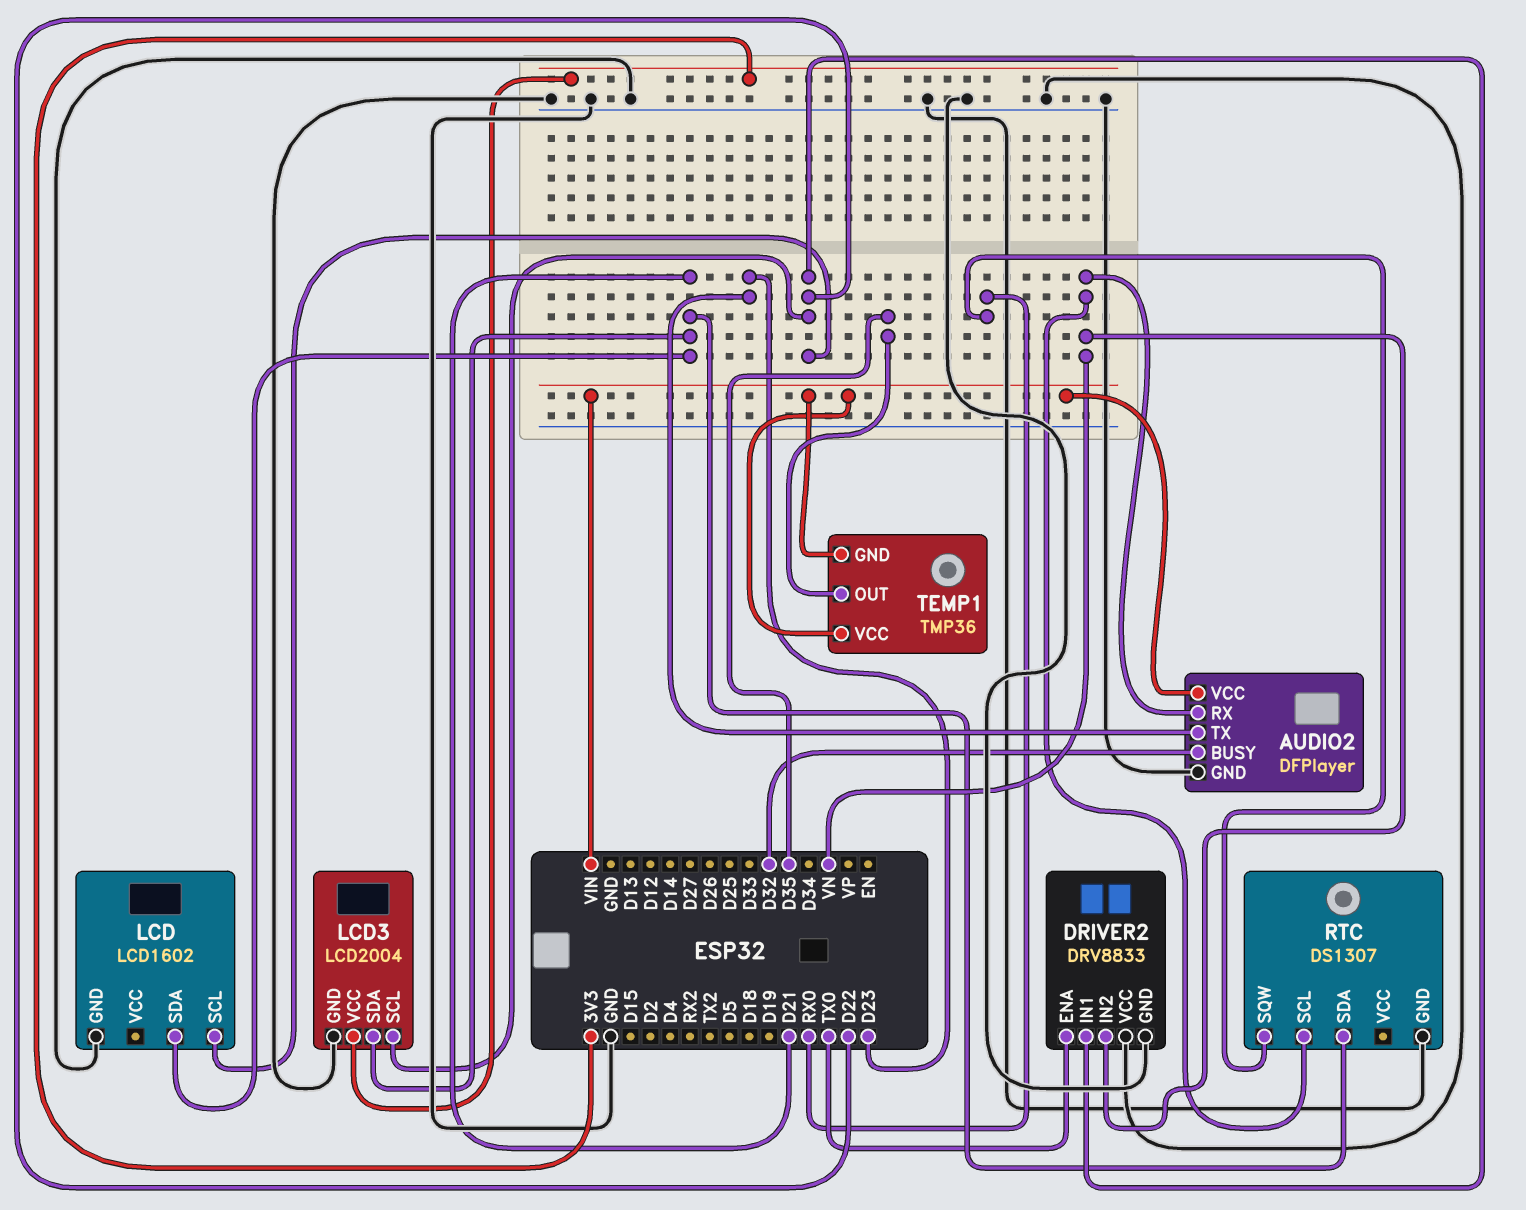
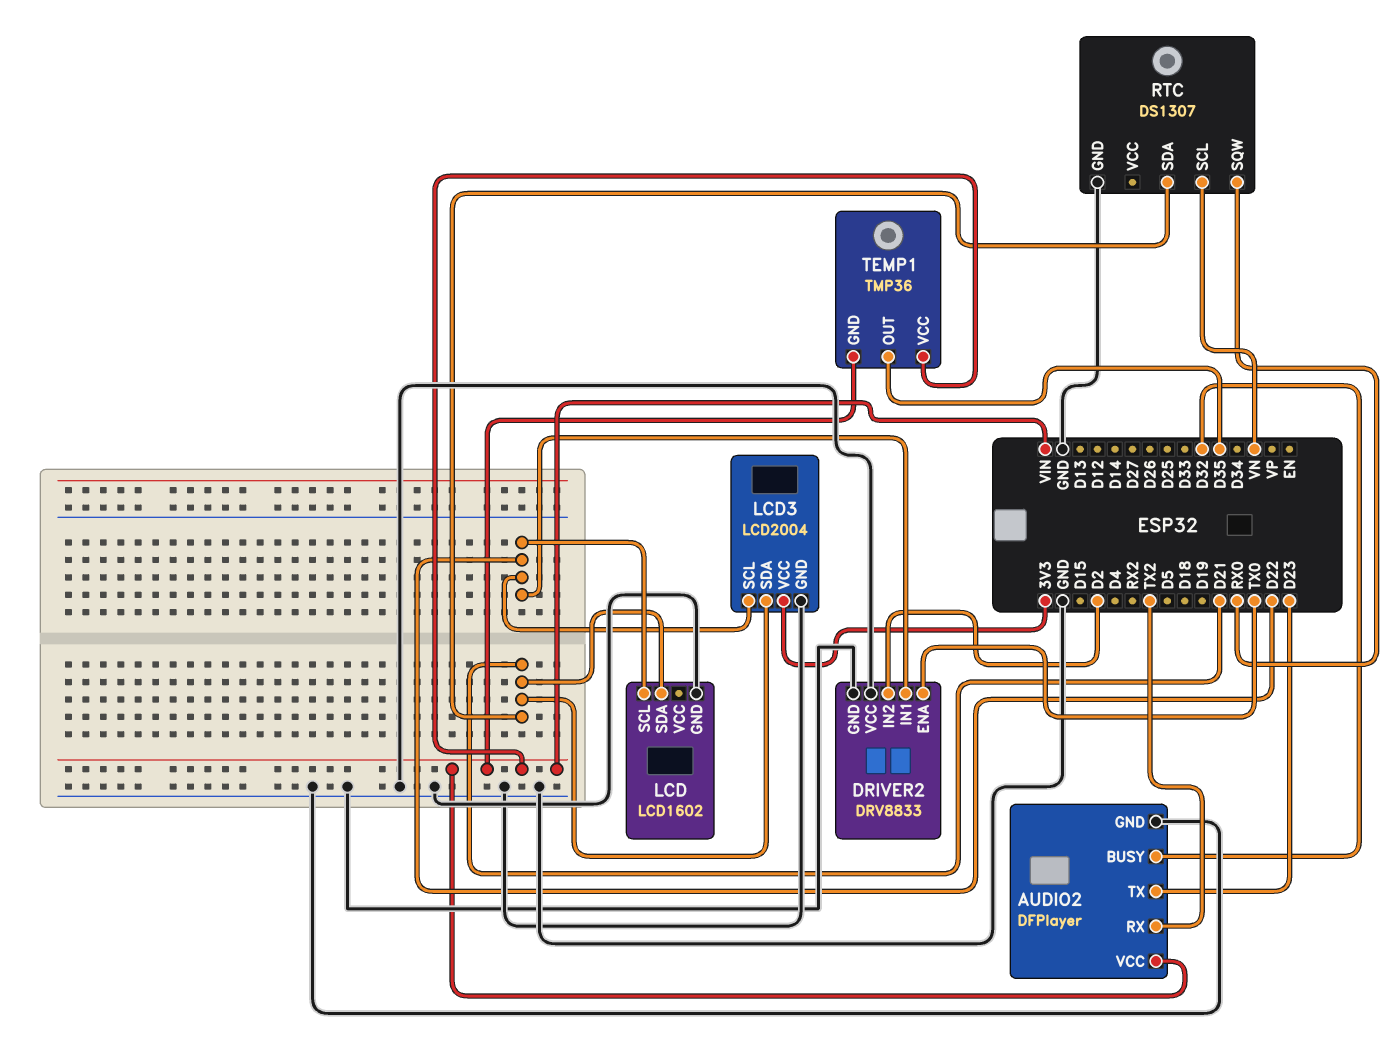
AUDIO2 pin RX: VN -> TX2
DRIVER2 pin IN2: VN -> D2

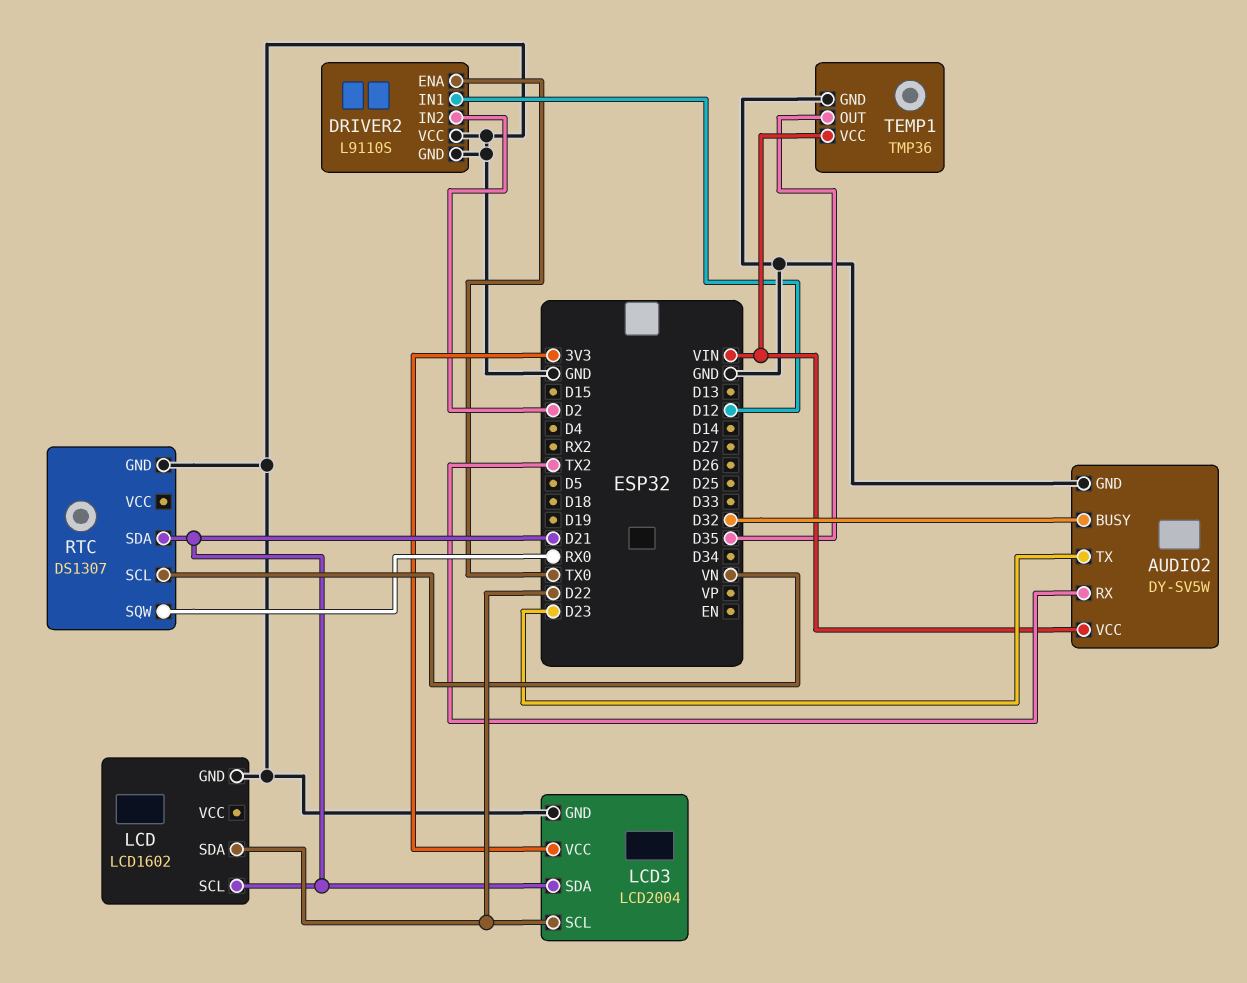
AUDIO2: DFPlayer -> DY-SV5W
DRIVER2: DRV8833 -> L9110S
DRIVER2 pin IN1: D22 -> D12
LCD pin SCL: D22 -> D21
LCD pin SDA: D21 -> D22
TEMP1 pin GND: VIN -> GND

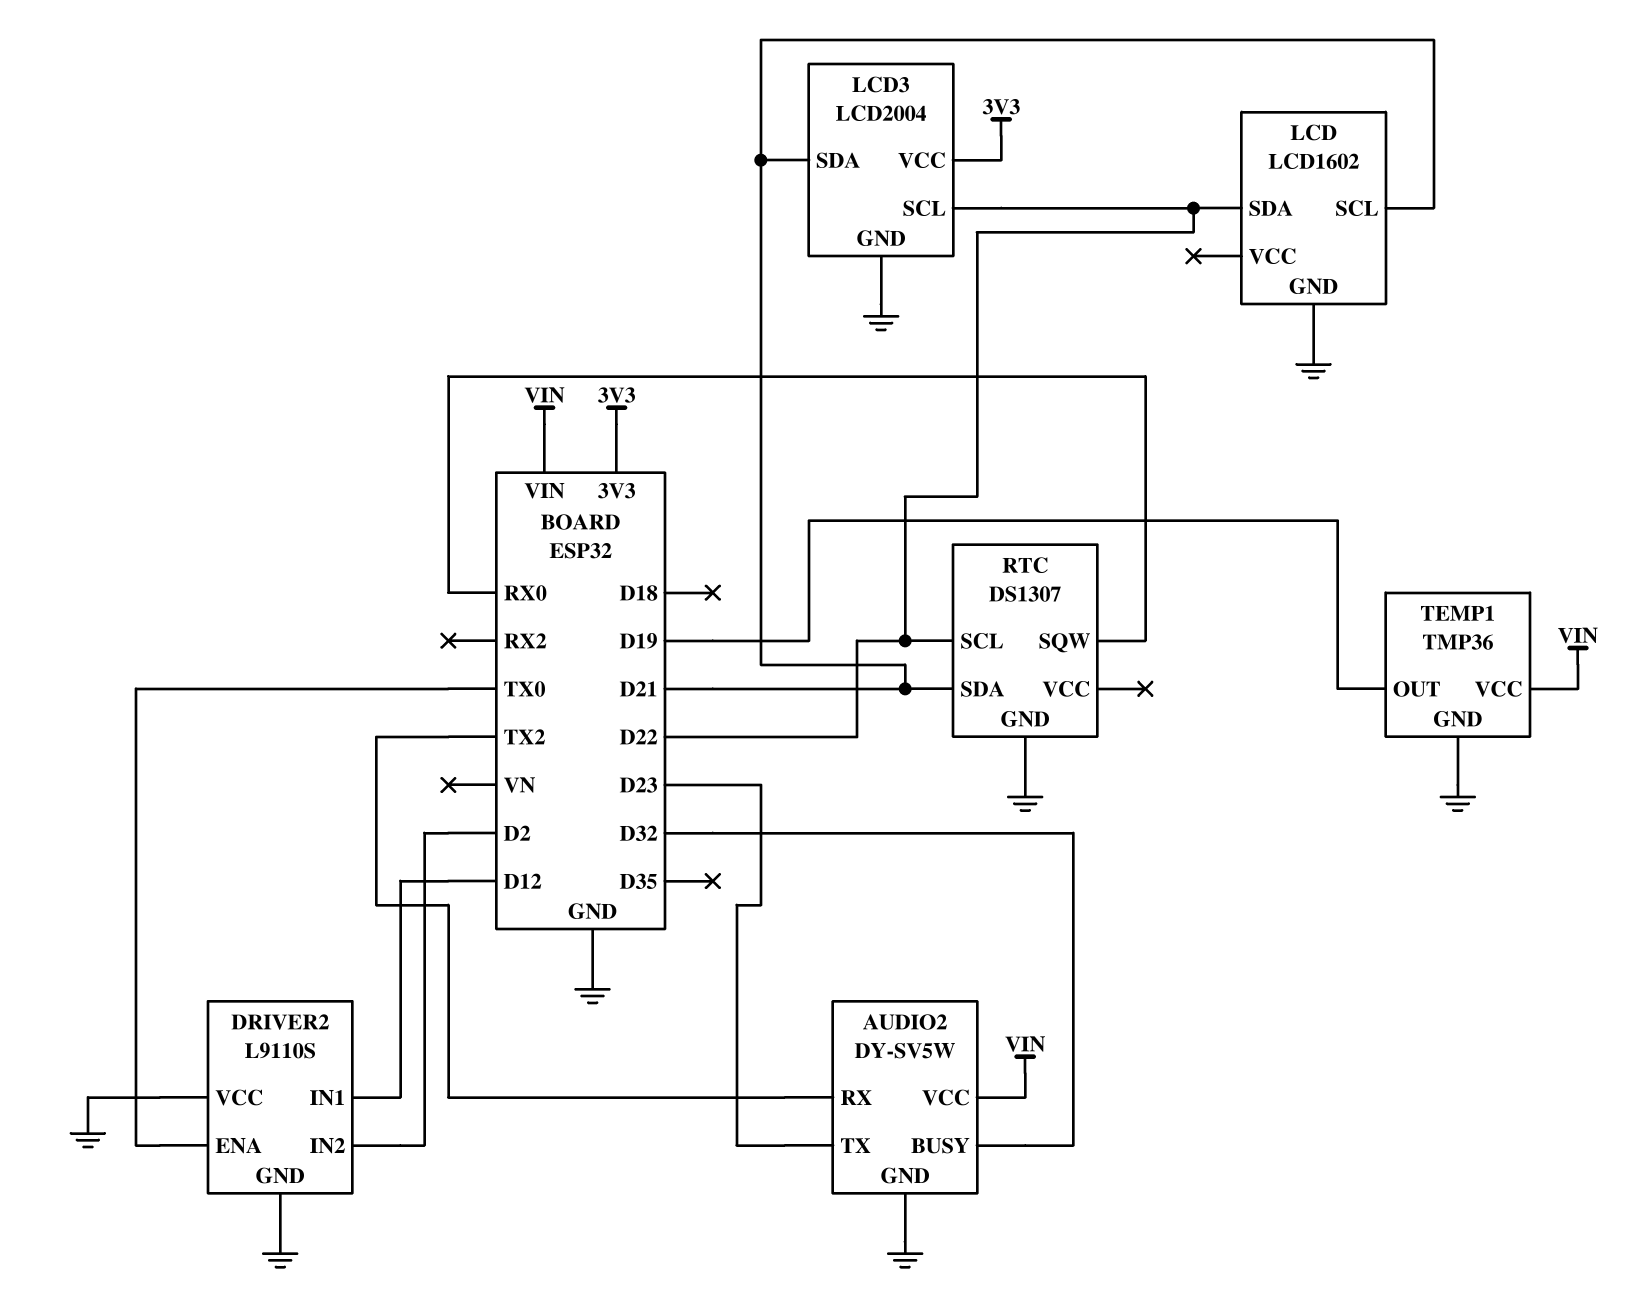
RTC pin SCL: VN -> D22
TEMP1 pin OUT: D35 -> D19

